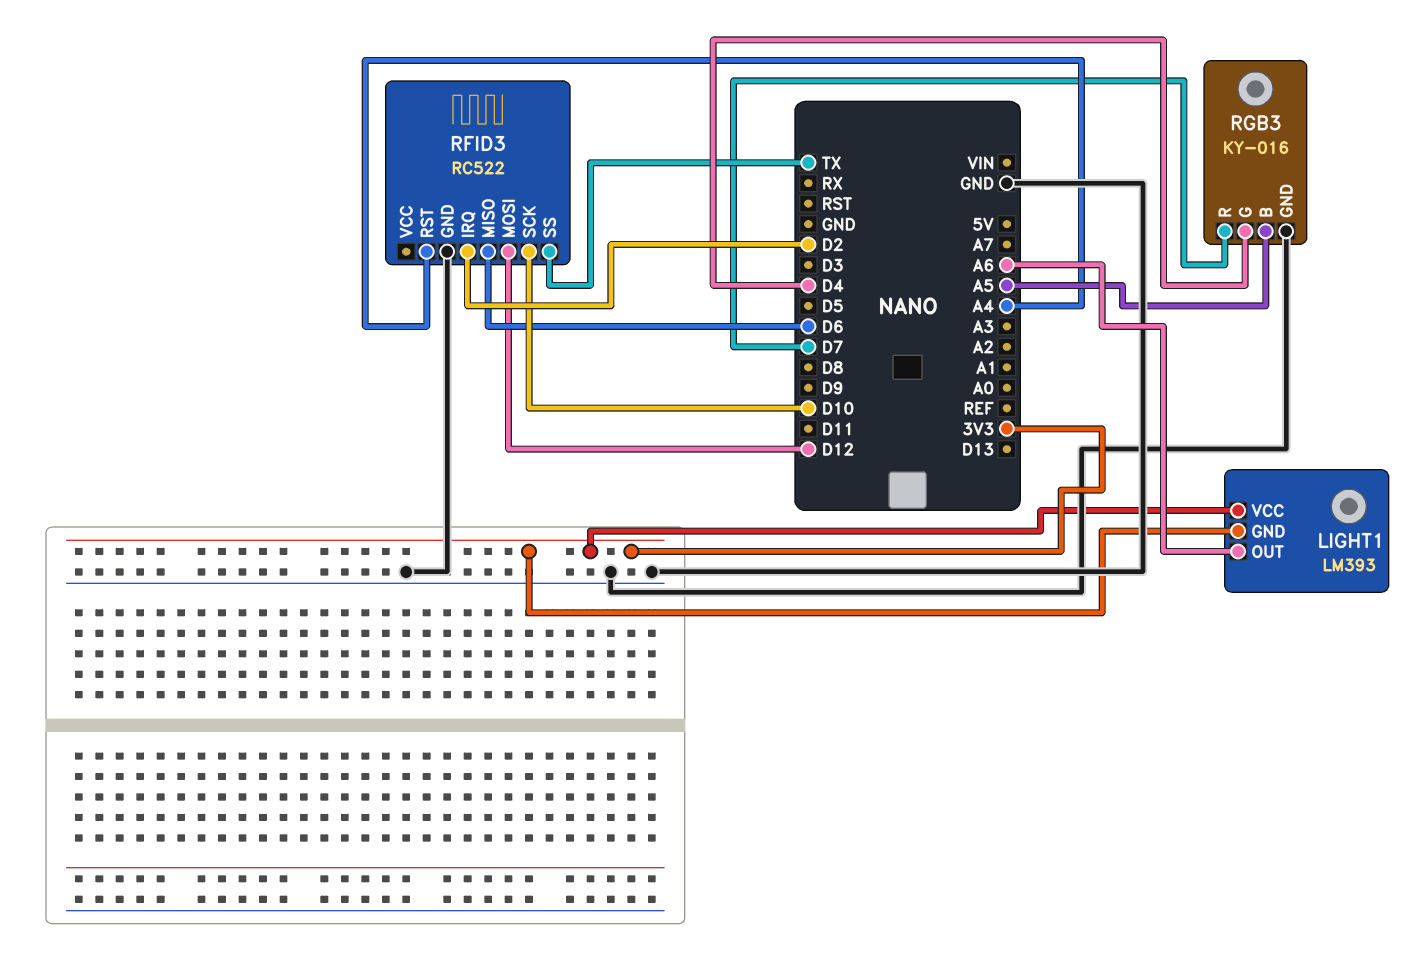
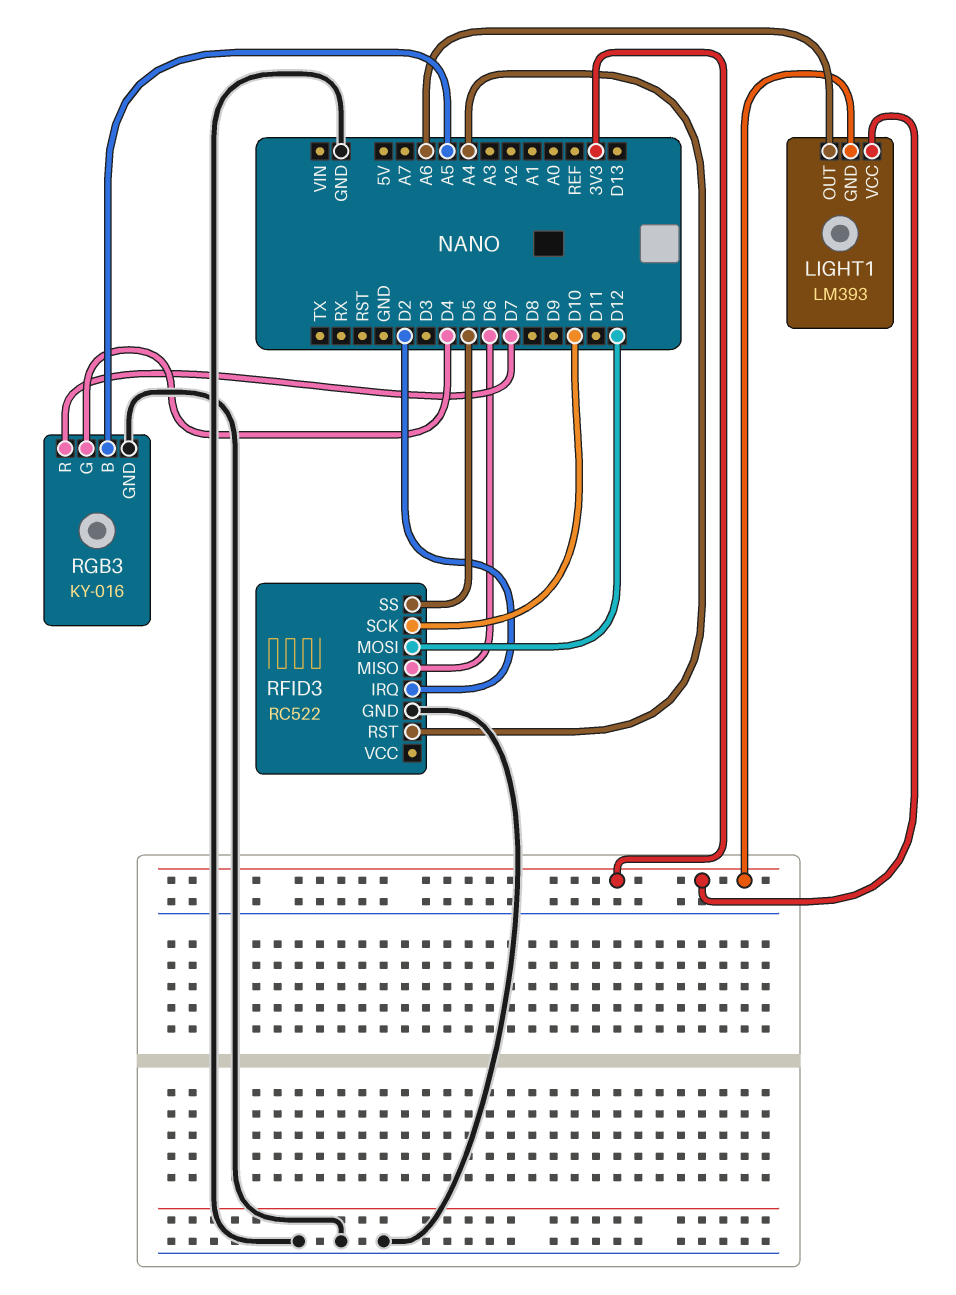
RFID3 pin SS: TX -> D5

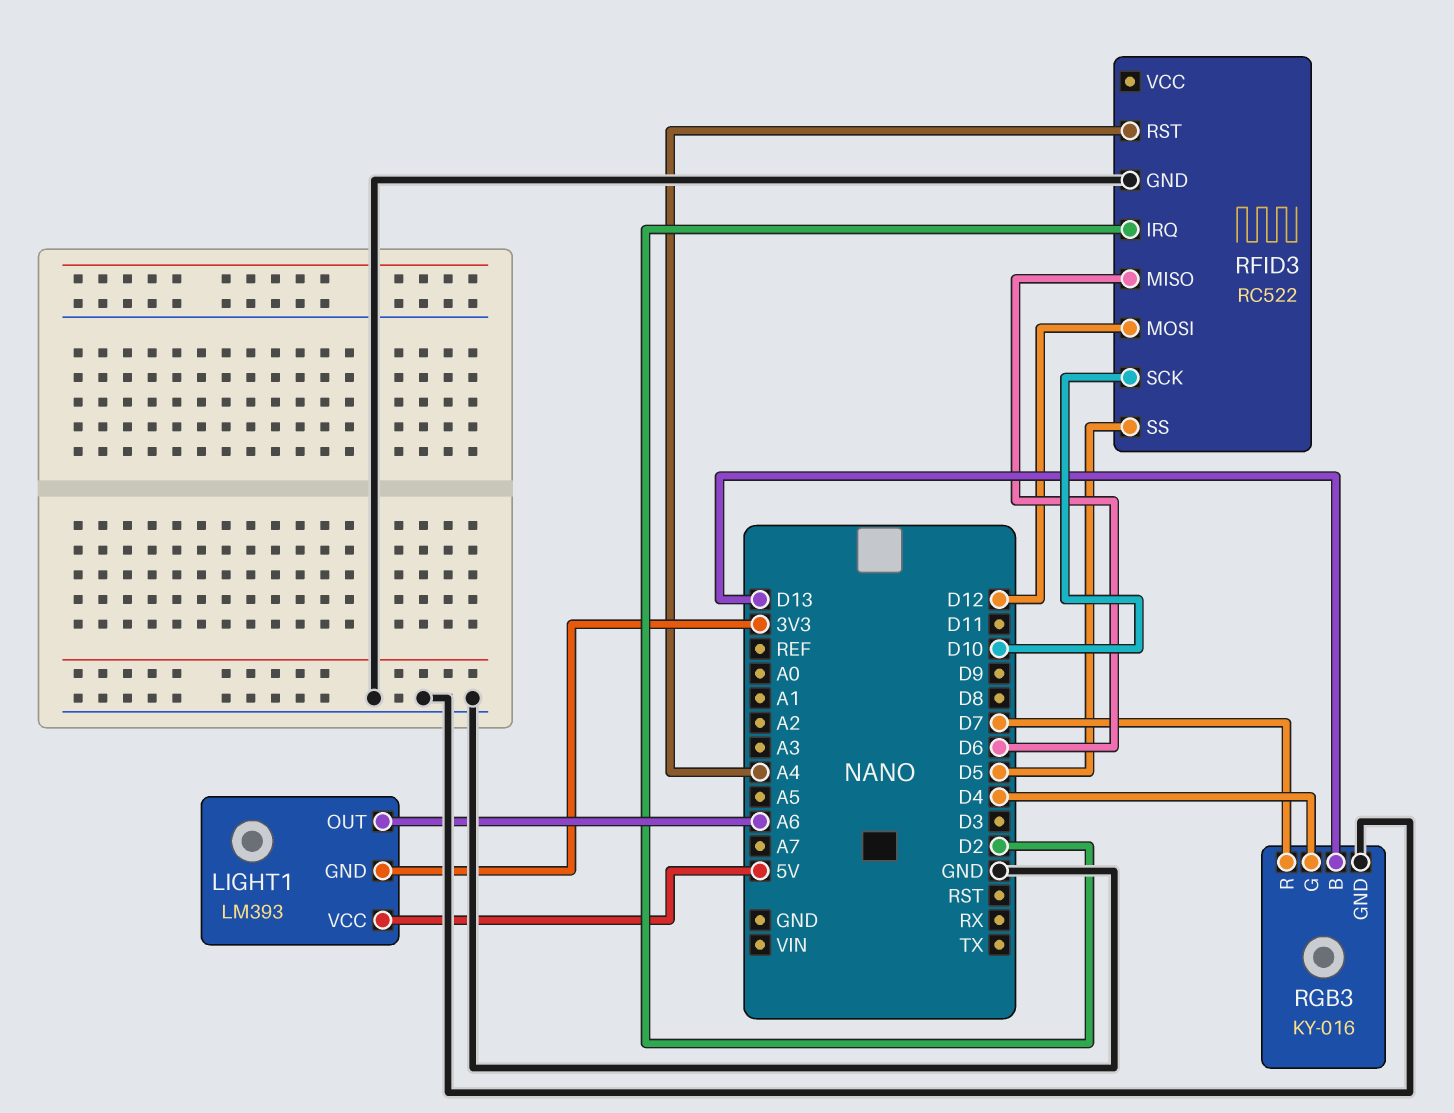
LIGHT1 pin VCC: 3V3 -> 5V
RGB3 pin B: A5 -> D13

